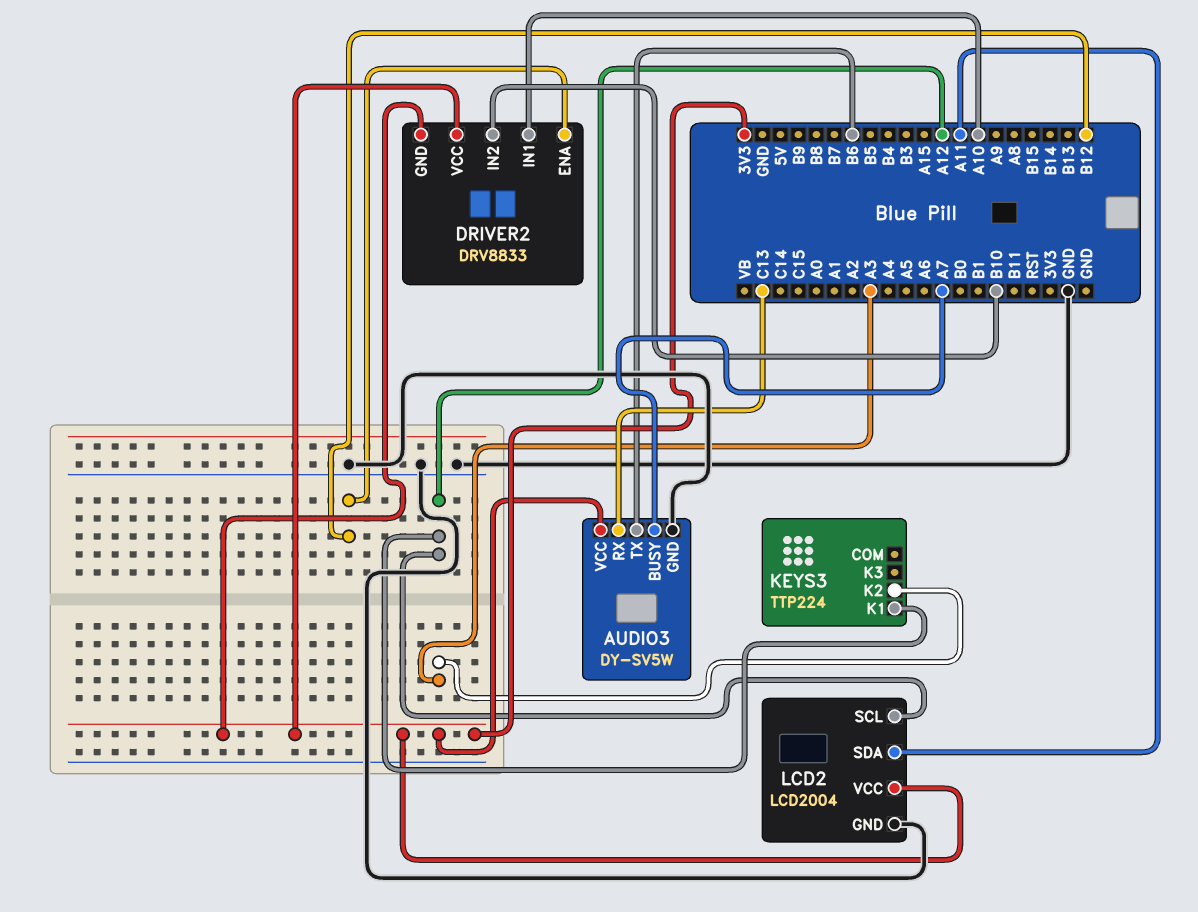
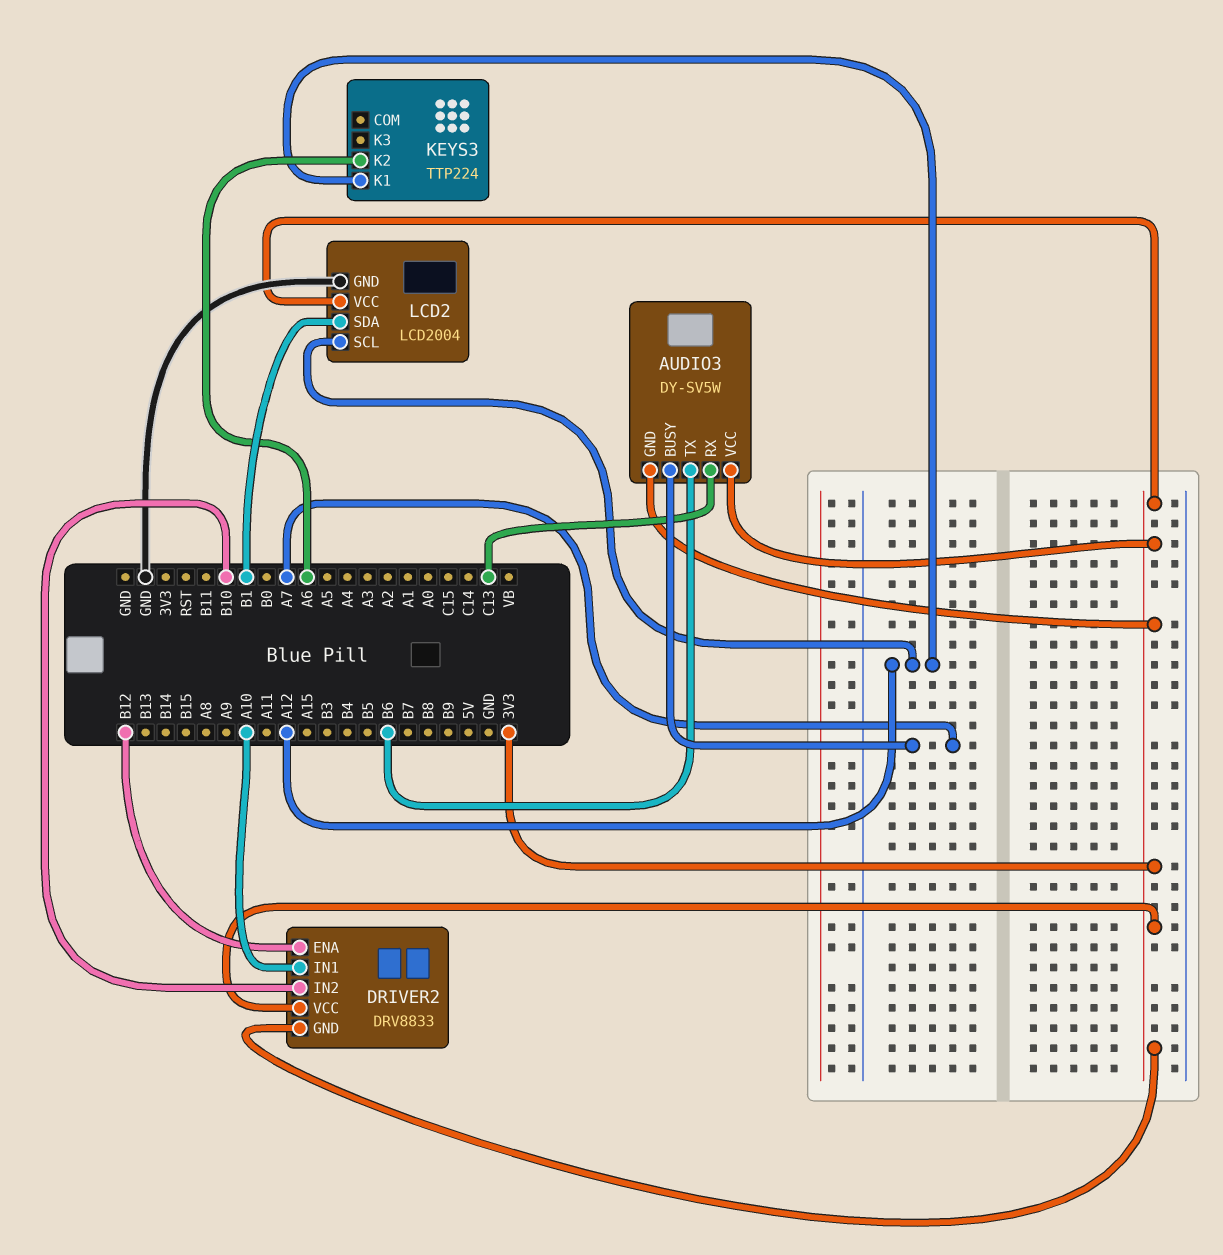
AUDIO3 pin GND: GND -> 3V3
KEYS3 pin K2: A3 -> A6
LCD2 pin SDA: A11 -> B1

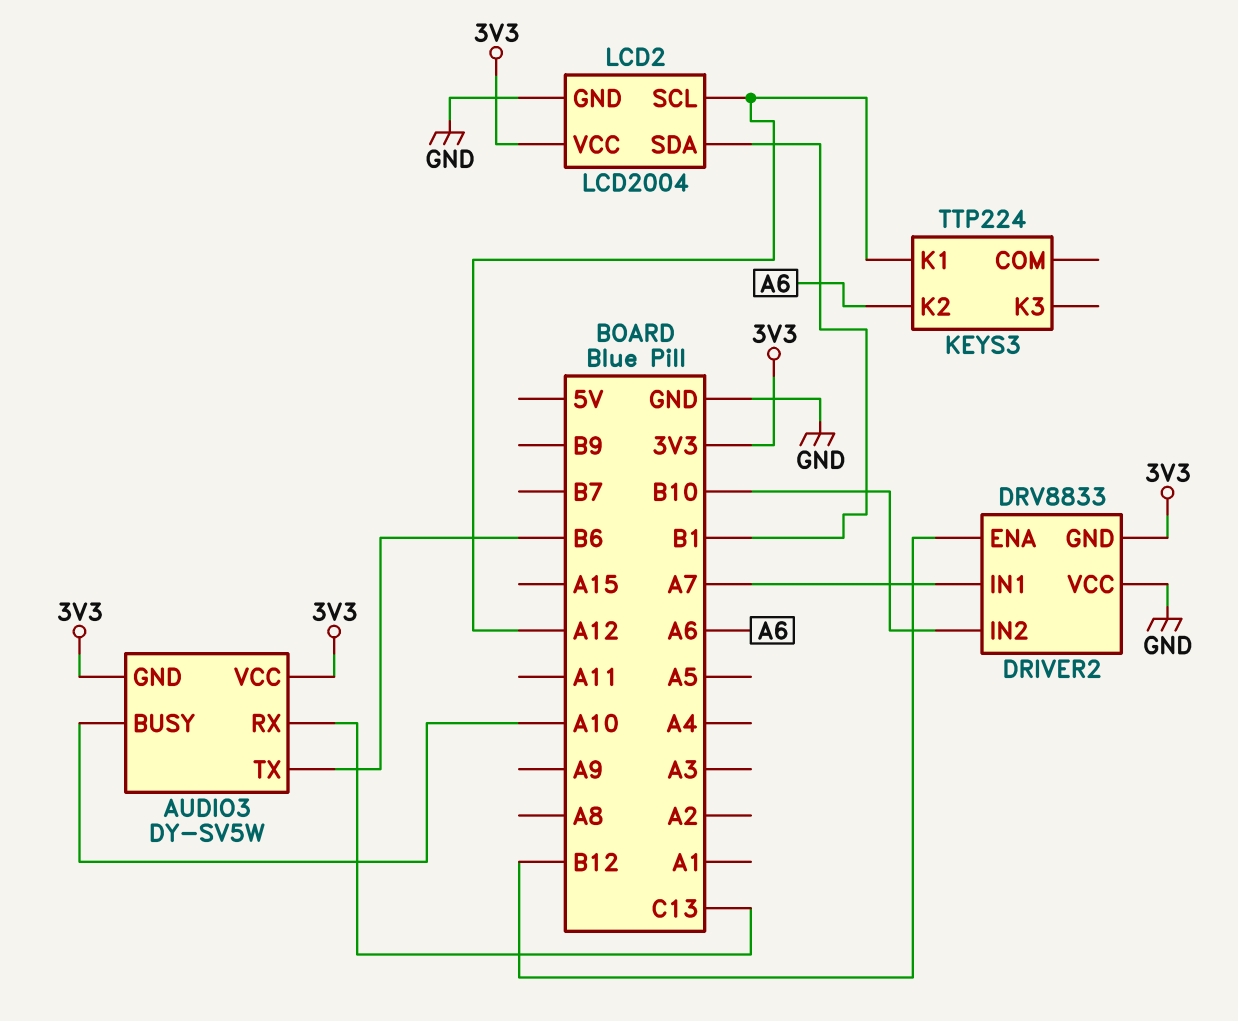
AUDIO3 pin BUSY: A7 -> A10
DRIVER2 pin IN1: A10 -> A7
DRIVER2 pin VCC: 3V3 -> GND

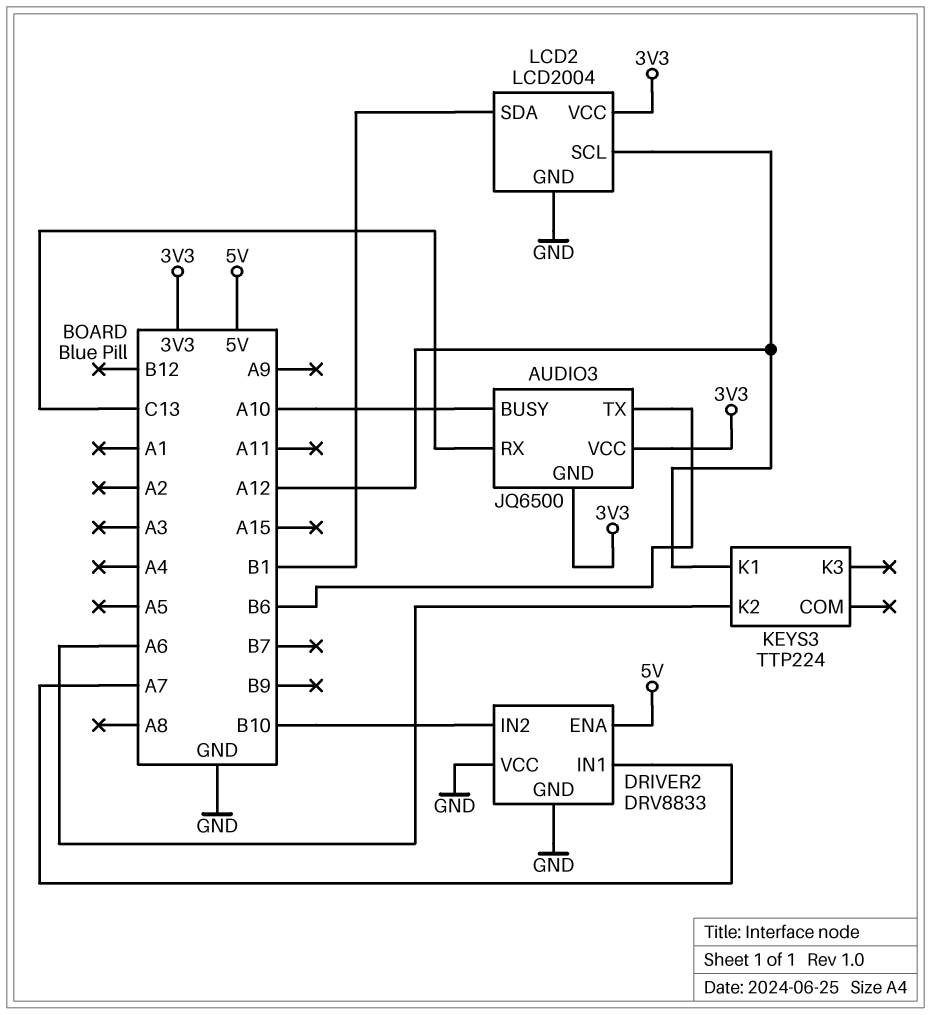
AUDIO3: DY-SV5W -> JQ6500
DRIVER2 pin ENA: B12 -> 5V
DRIVER2 pin GND: 3V3 -> GND

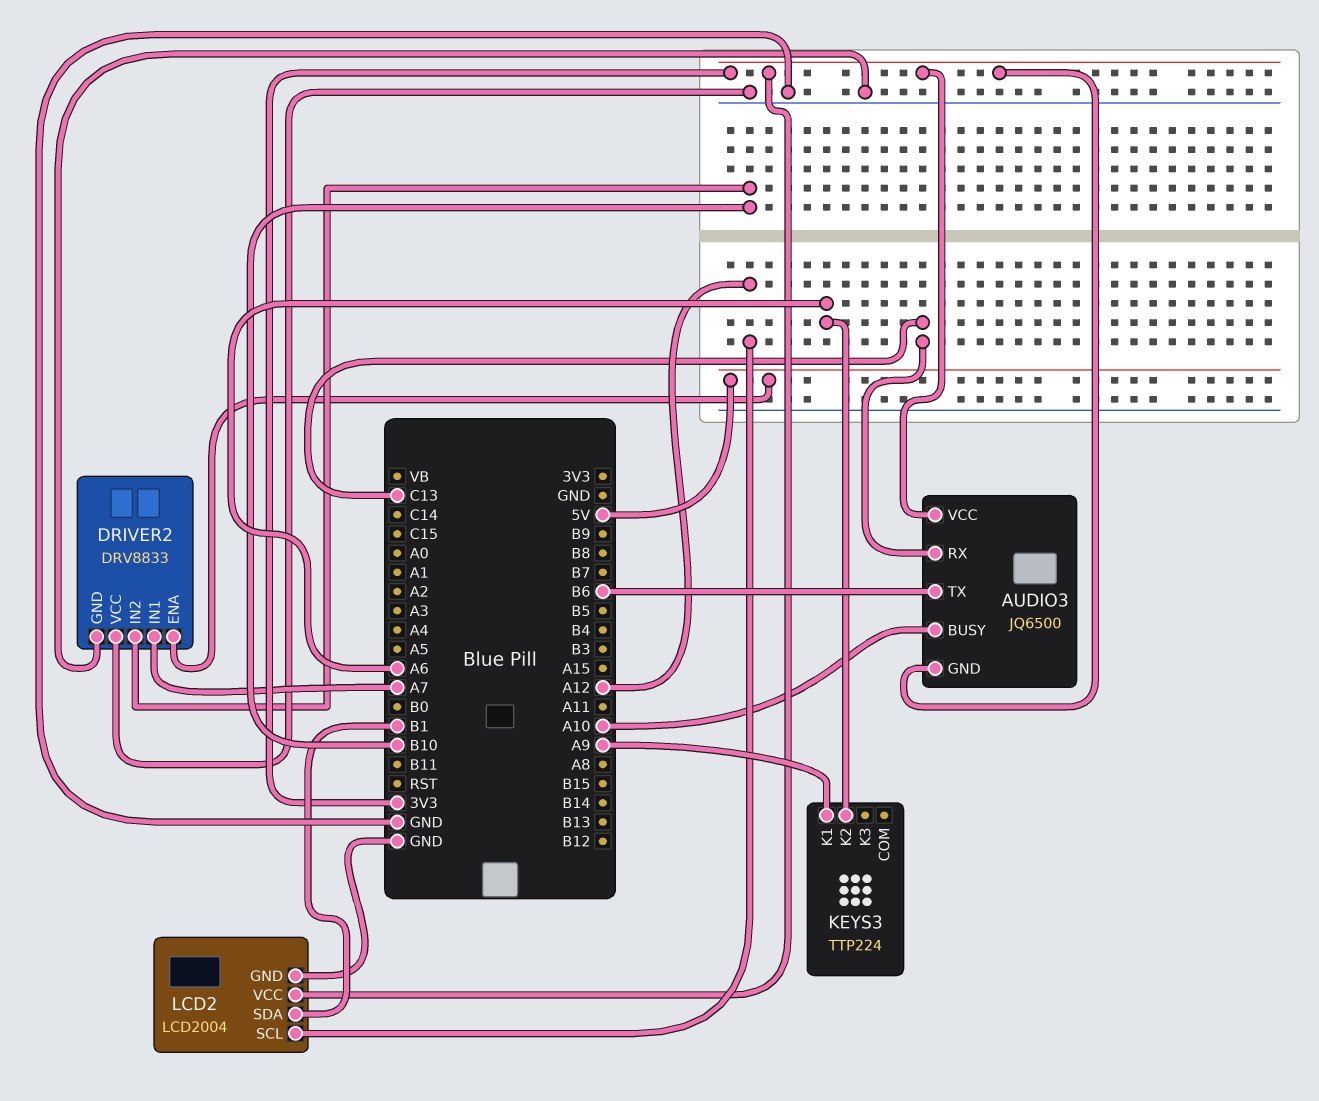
KEYS3 pin K1: A12 -> A9

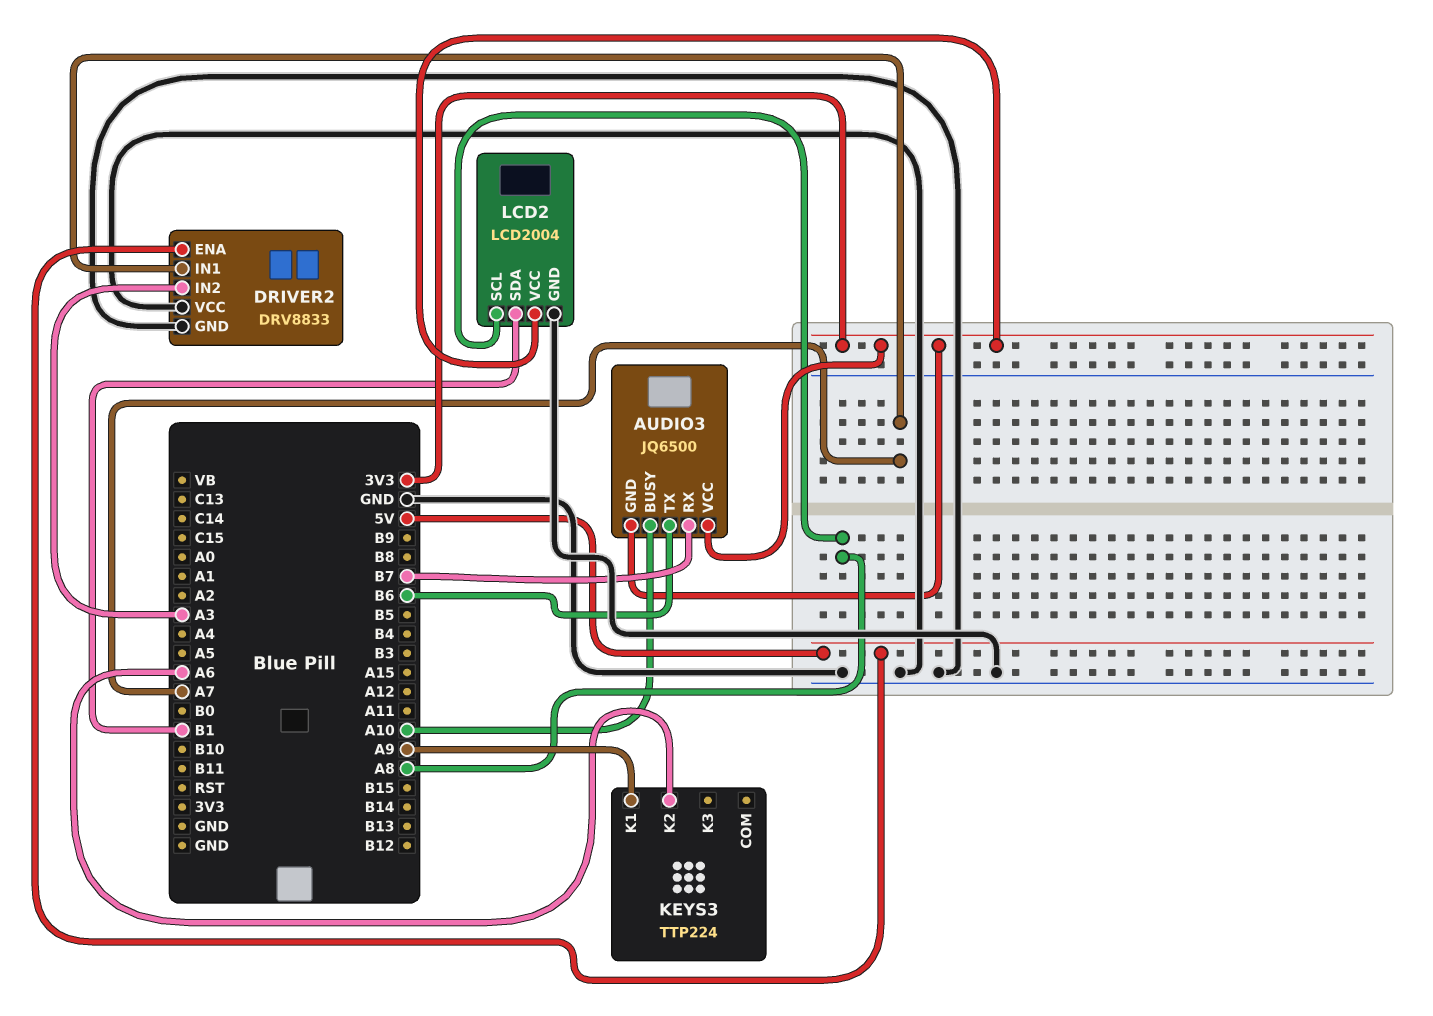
AUDIO3 pin RX: C13 -> B7
DRIVER2 pin IN2: B10 -> A3
LCD2 pin SCL: A12 -> A8

